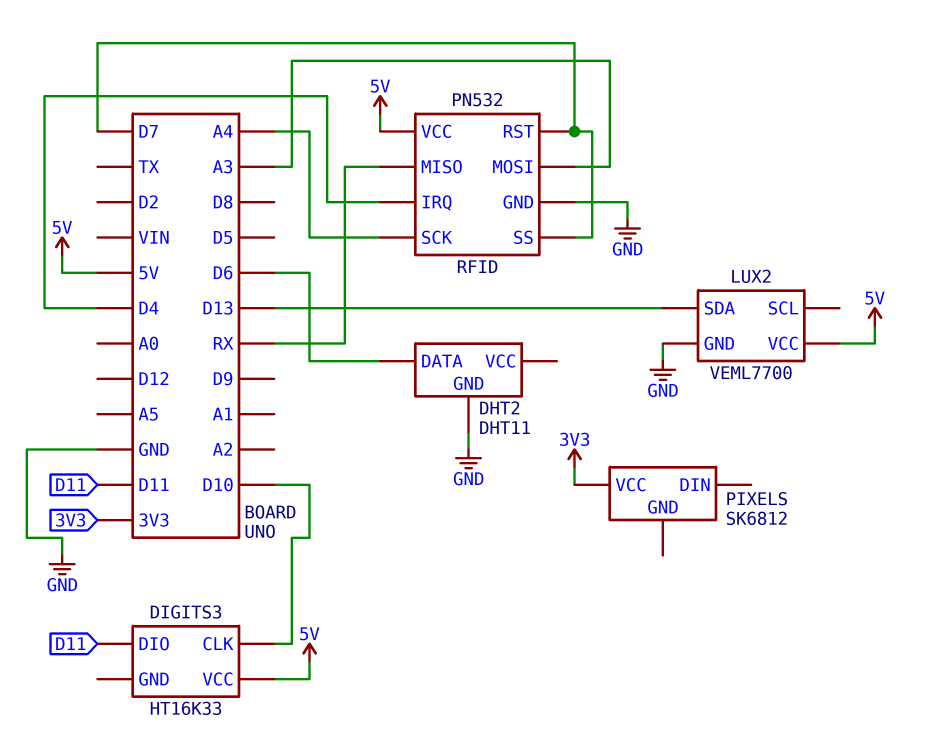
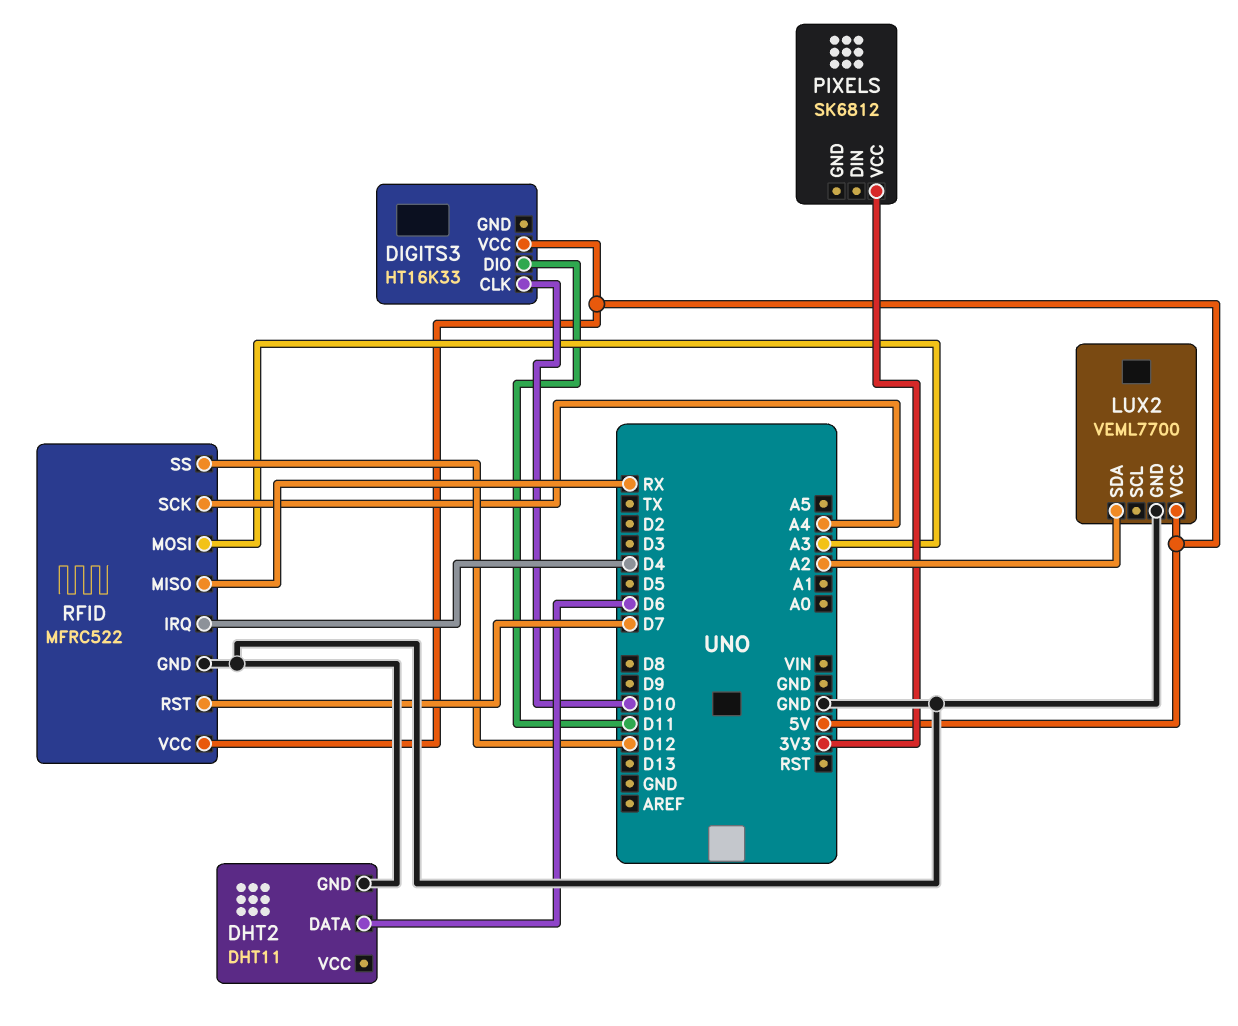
LUX2 pin SDA: D13 -> A2
RFID: PN532 -> MFRC522
RFID pin SS: D7 -> D12

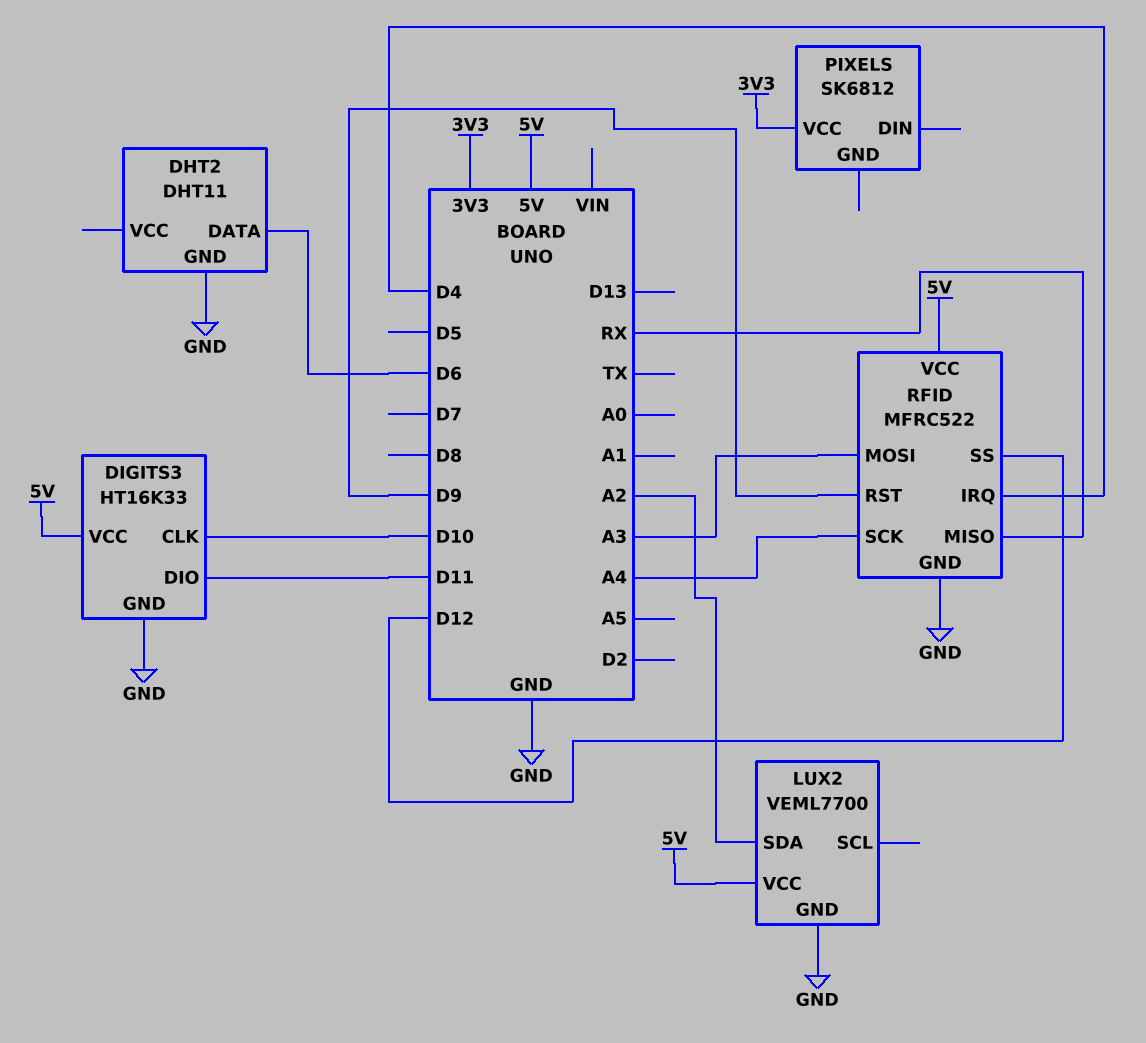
DIGITS3 pin GND: none -> GND
RFID pin RST: D7 -> D9

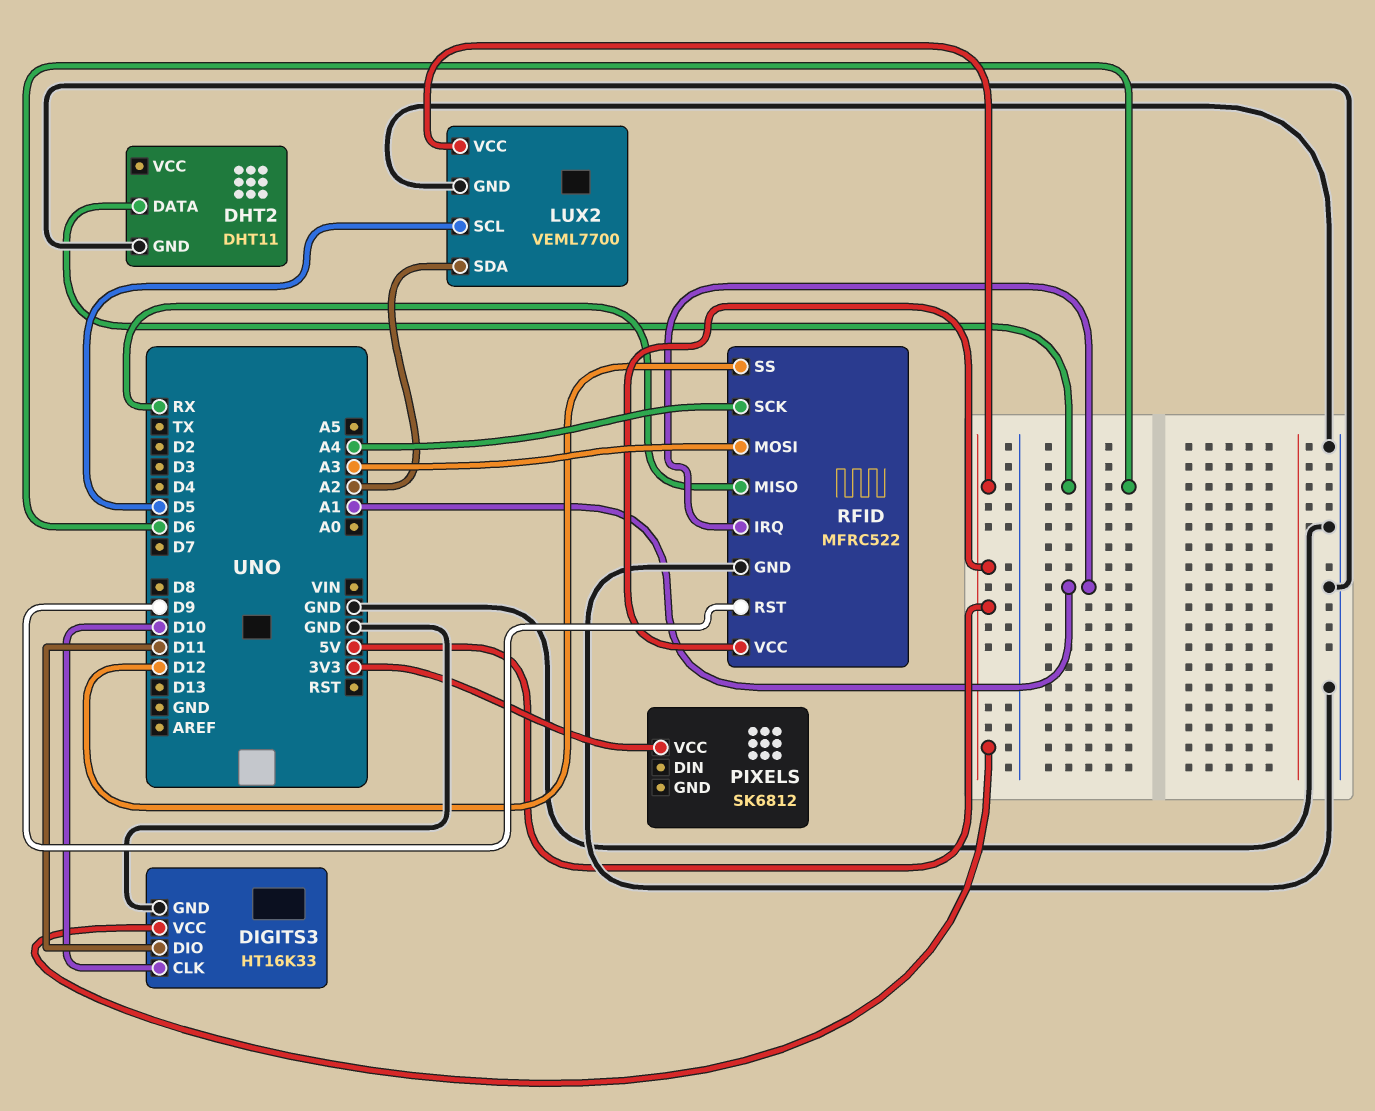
LUX2 pin SCL: none -> D5
RFID pin IRQ: D4 -> A1

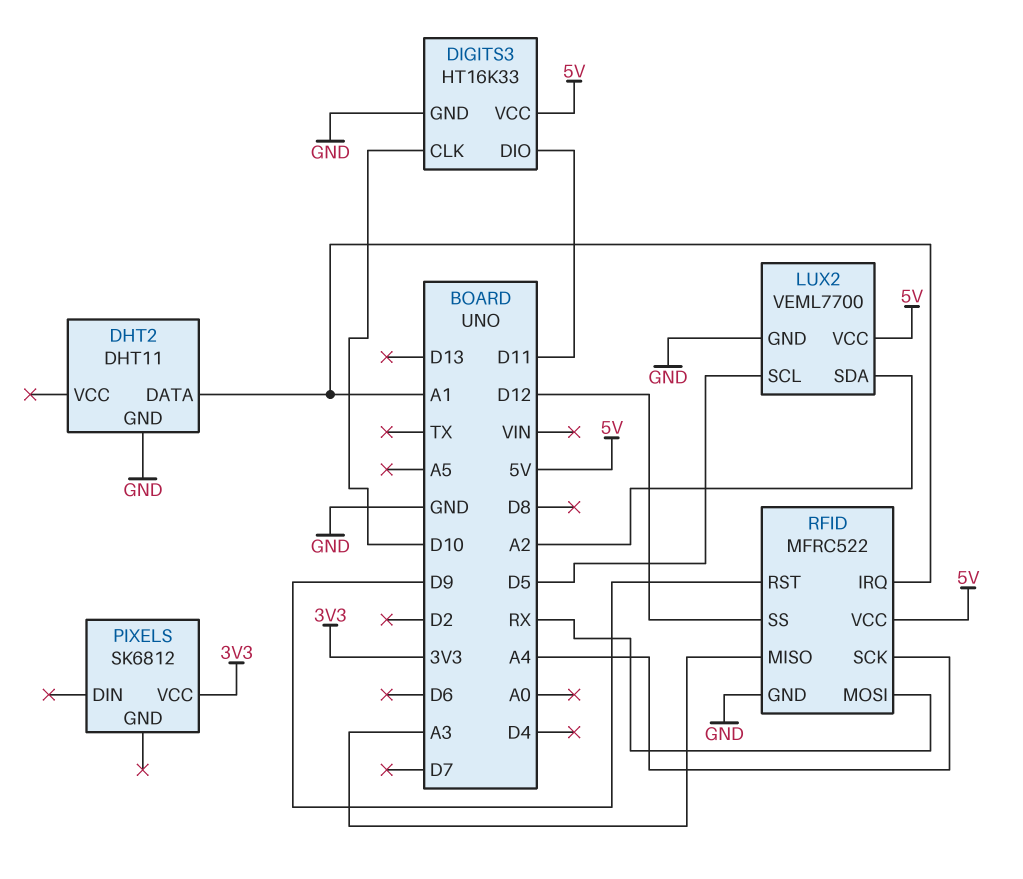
DHT2 pin DATA: D6 -> A1
RFID pin MISO: RX -> A3
RFID pin MOSI: A3 -> RX

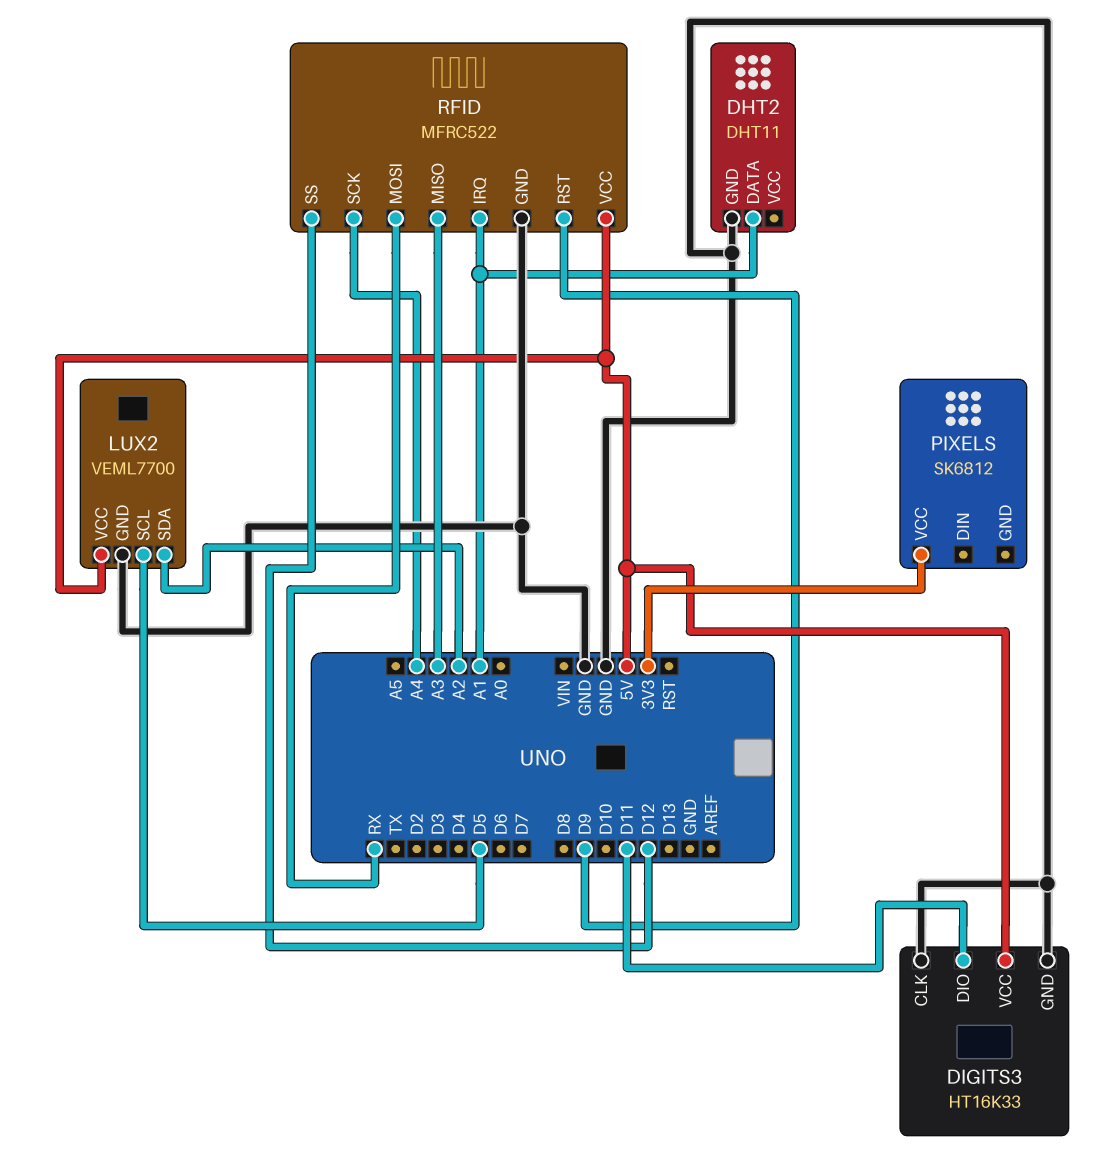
DIGITS3 pin CLK: D10 -> GND

